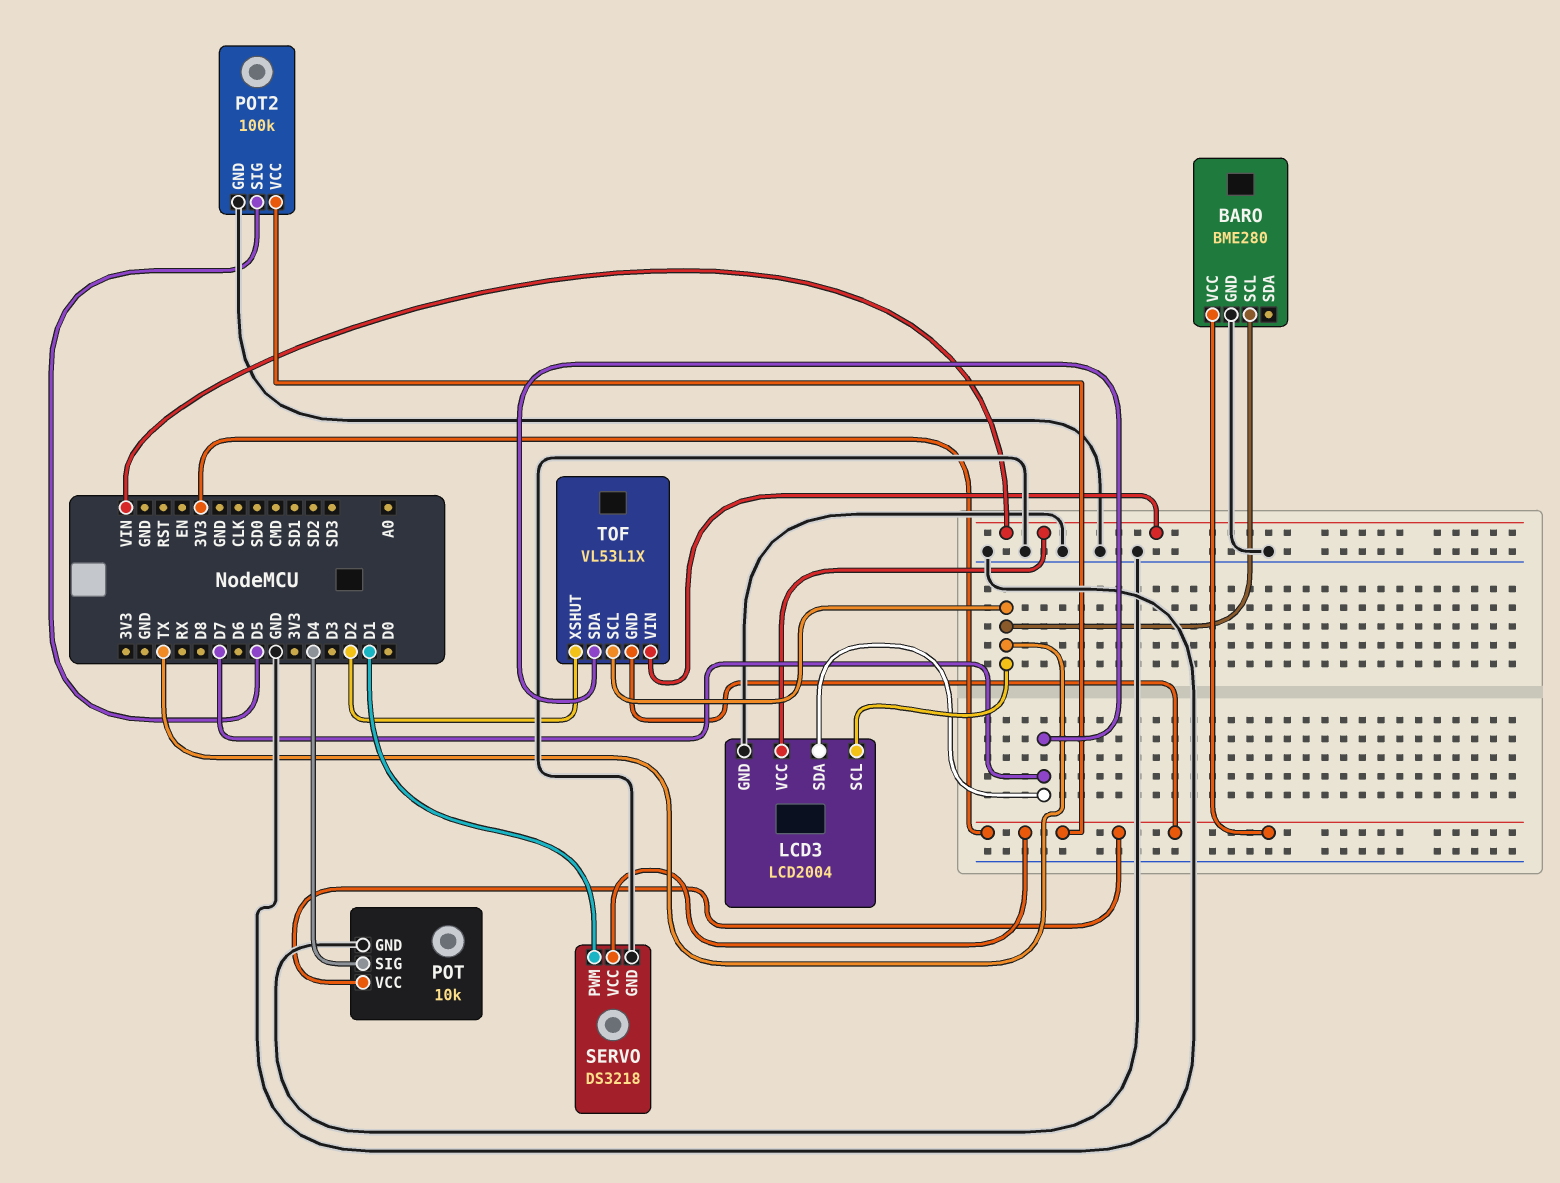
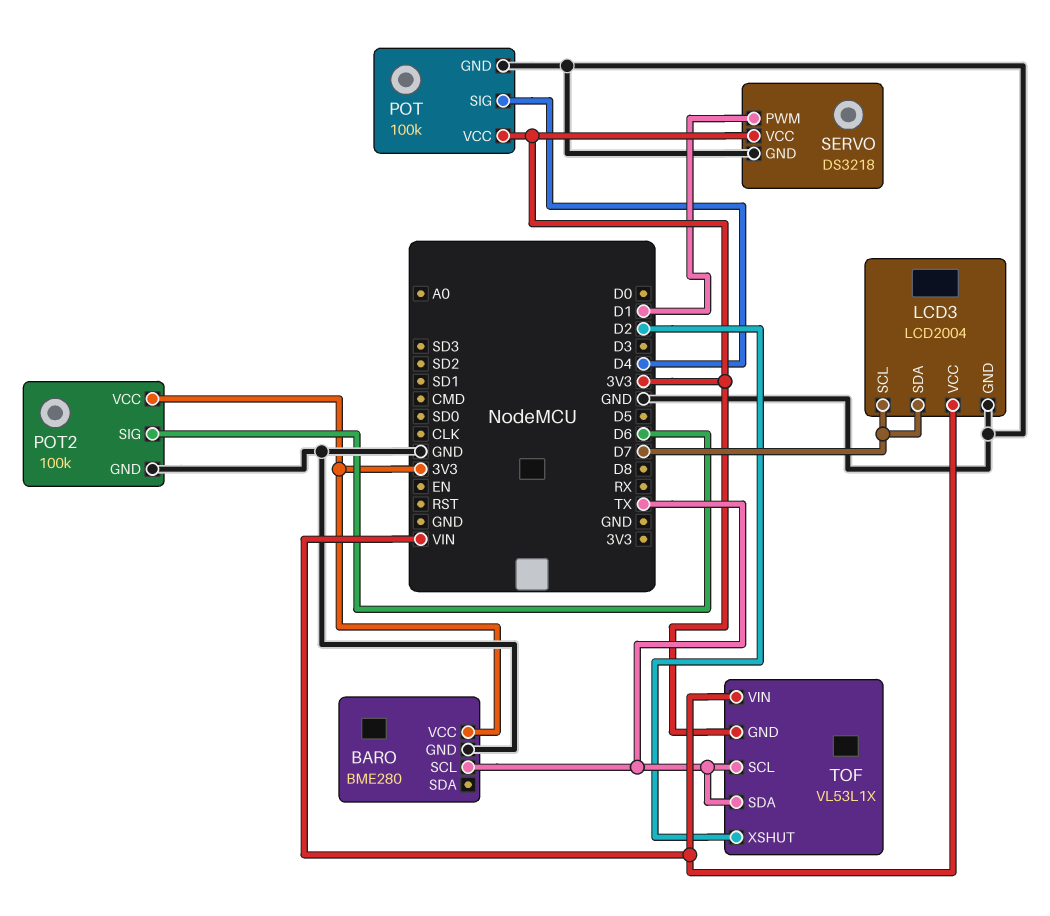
LCD3 pin SCL: TX -> D7
POT: 10k -> 100k
POT2 pin SIG: D5 -> D6
TOF pin SDA: D7 -> TX

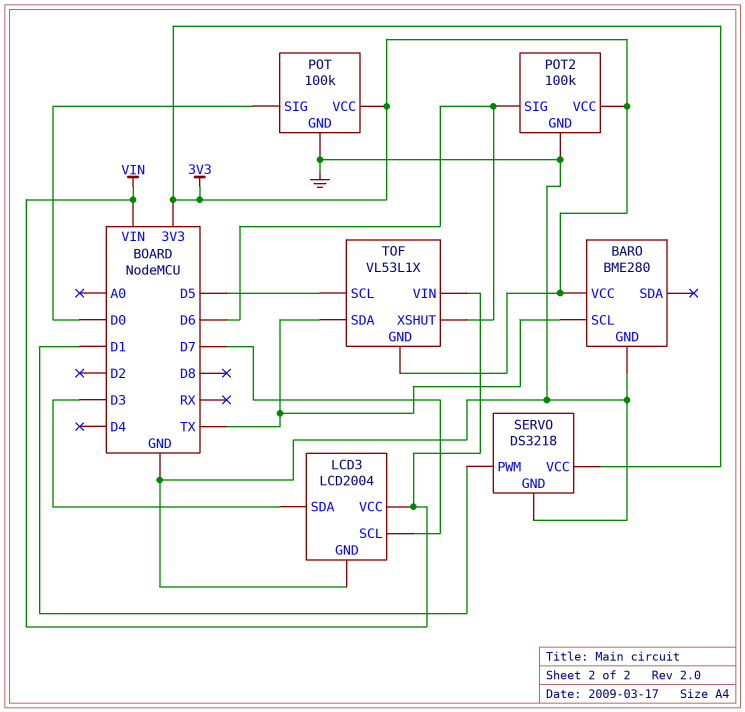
LCD3 pin SDA: D7 -> D3
POT pin SIG: D4 -> D0
TOF pin SCL: TX -> D5
TOF pin XSHUT: D2 -> D6

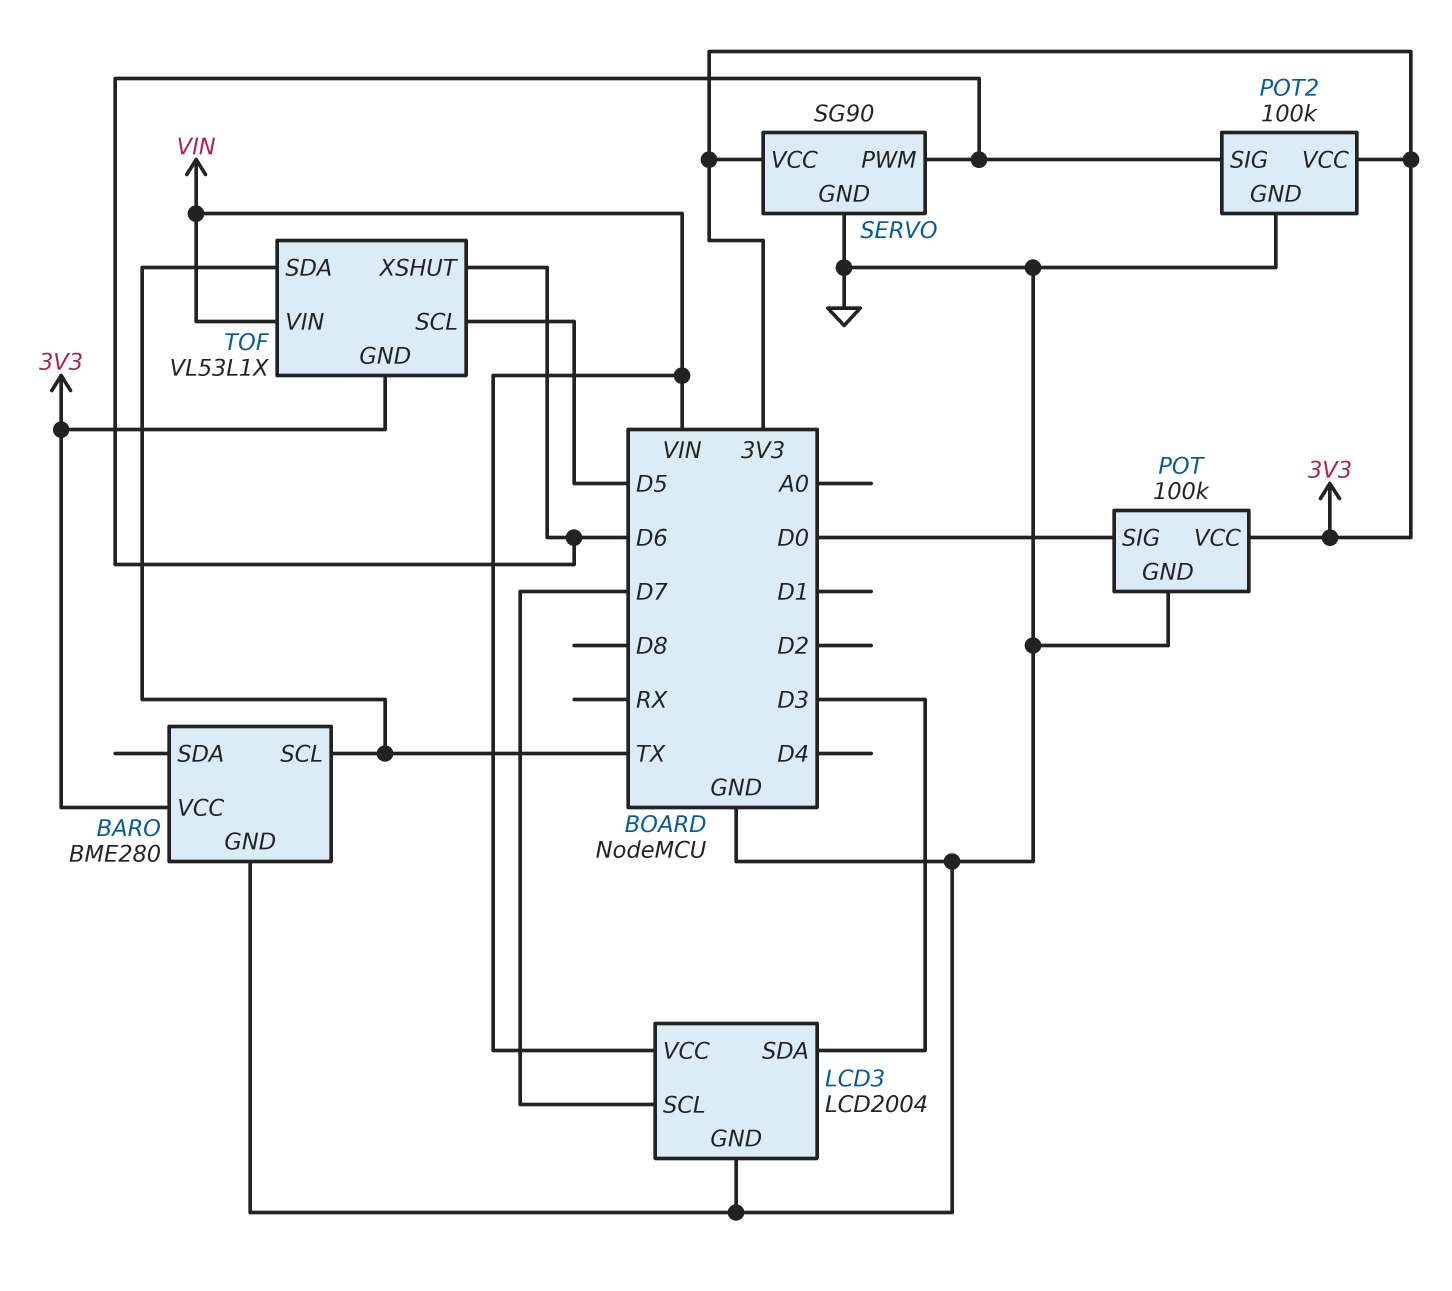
SERVO: DS3218 -> SG90
SERVO pin PWM: D1 -> D6

